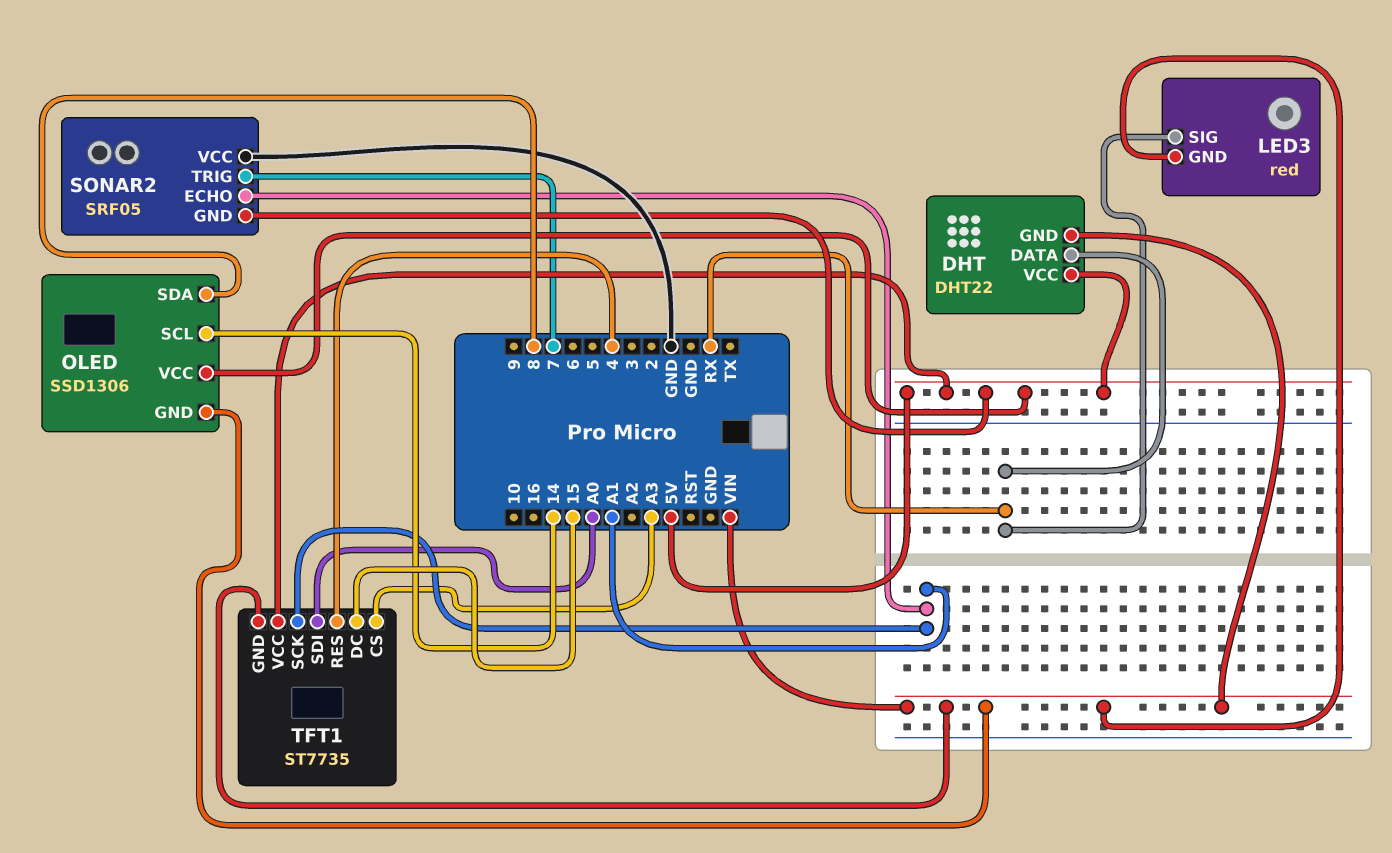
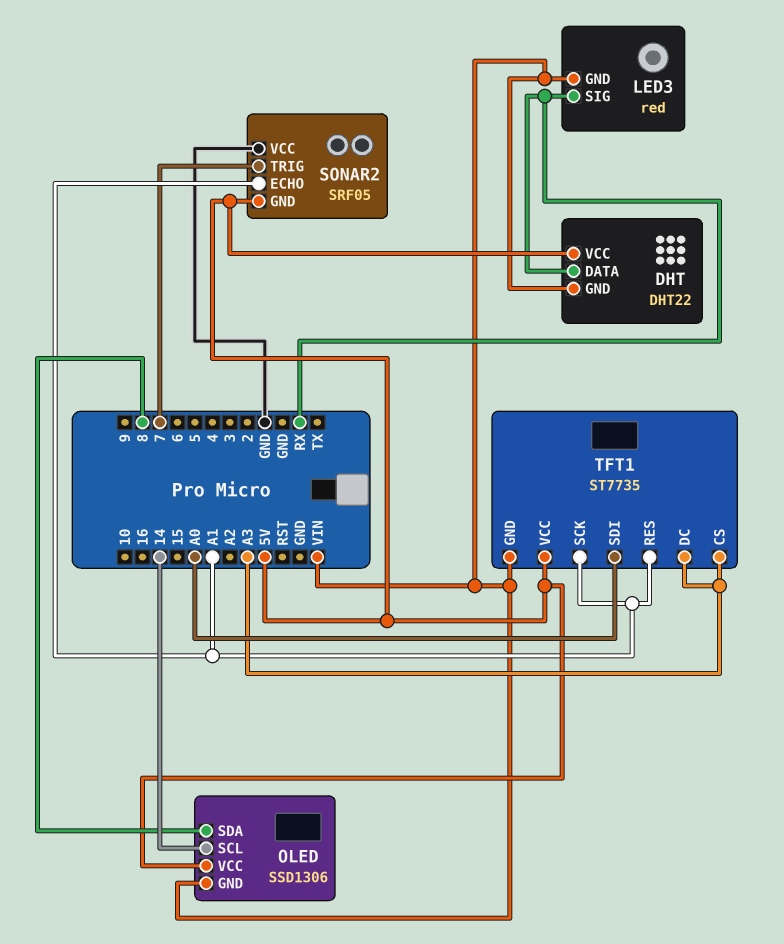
TFT1 pin DC: 15 -> A3
TFT1 pin RES: 4 -> A1

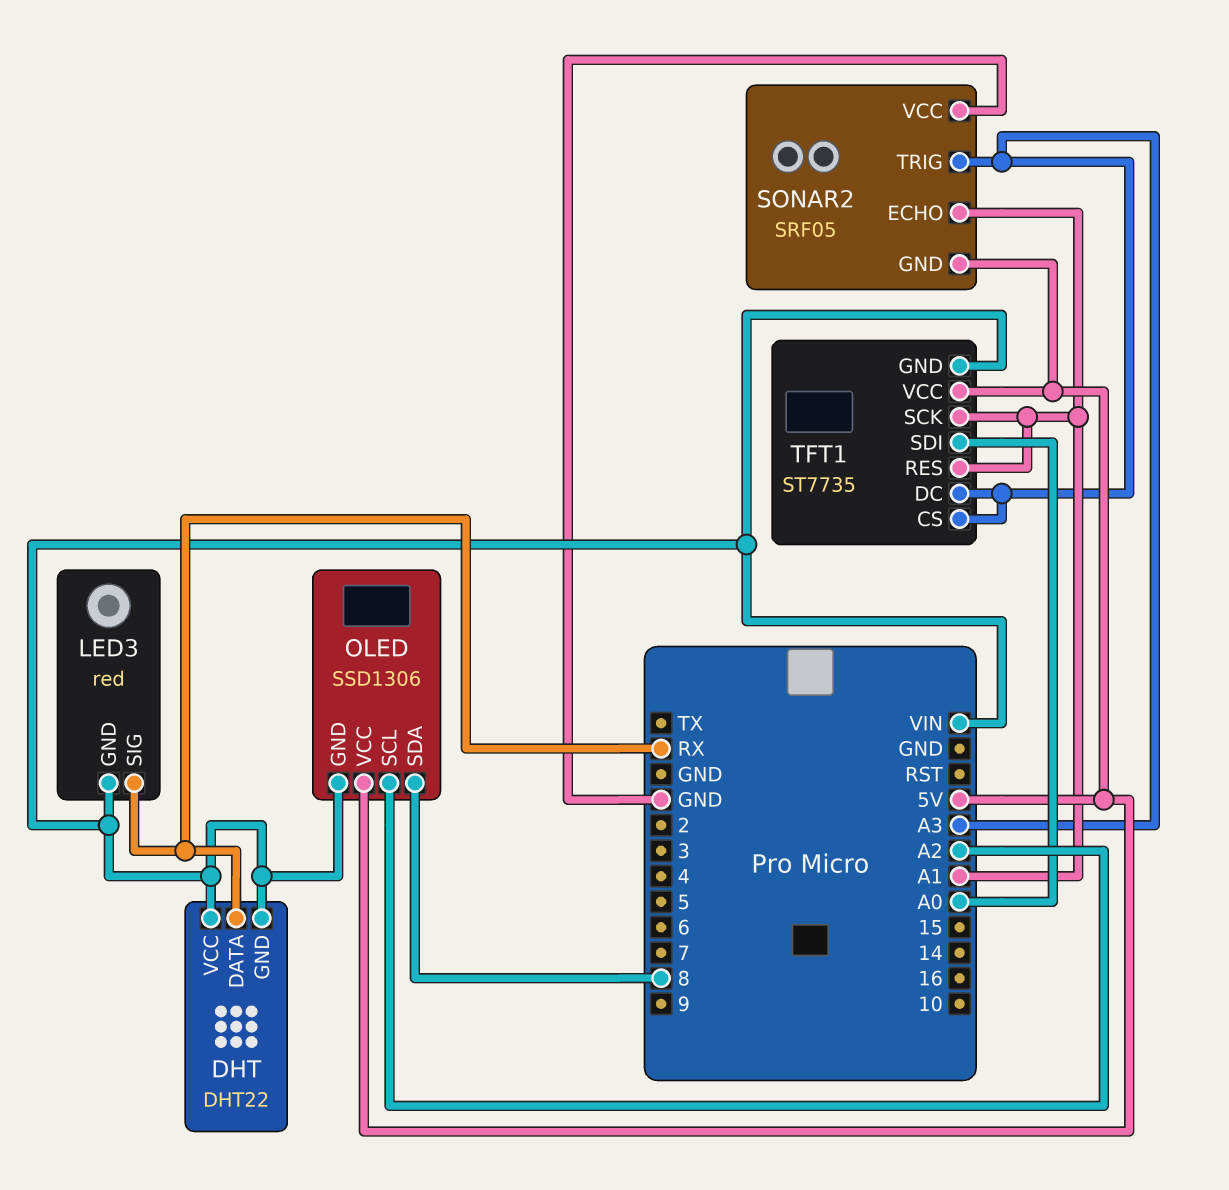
DHT pin VCC: 5V -> VIN
OLED pin SCL: 14 -> A2
SONAR2 pin TRIG: 7 -> A3

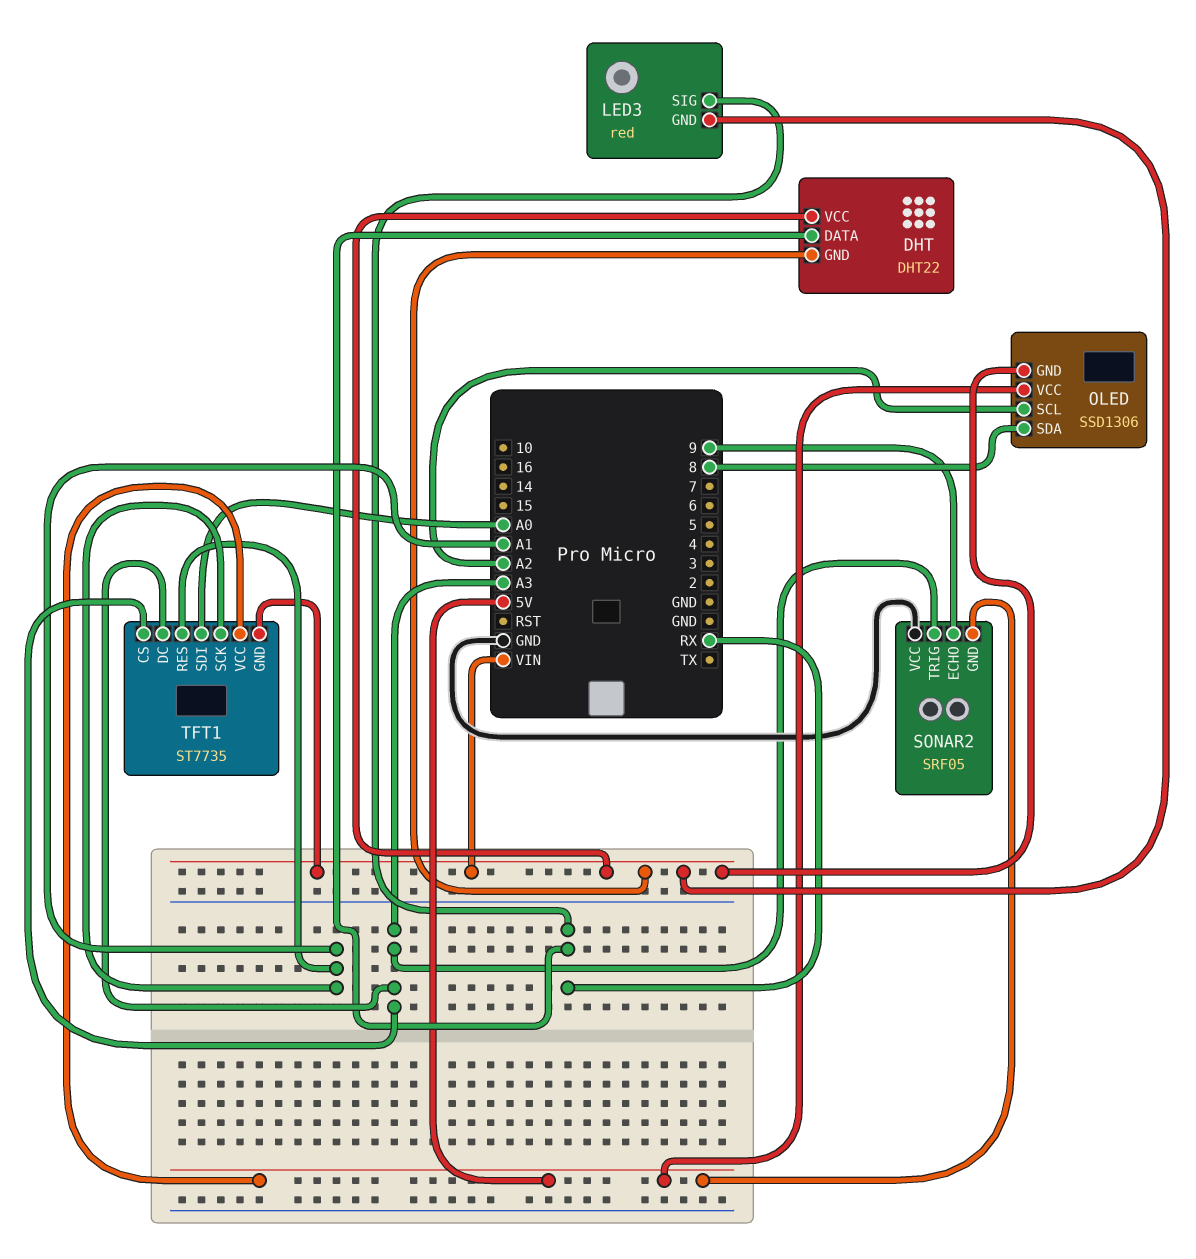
SONAR2 pin ECHO: A1 -> 9

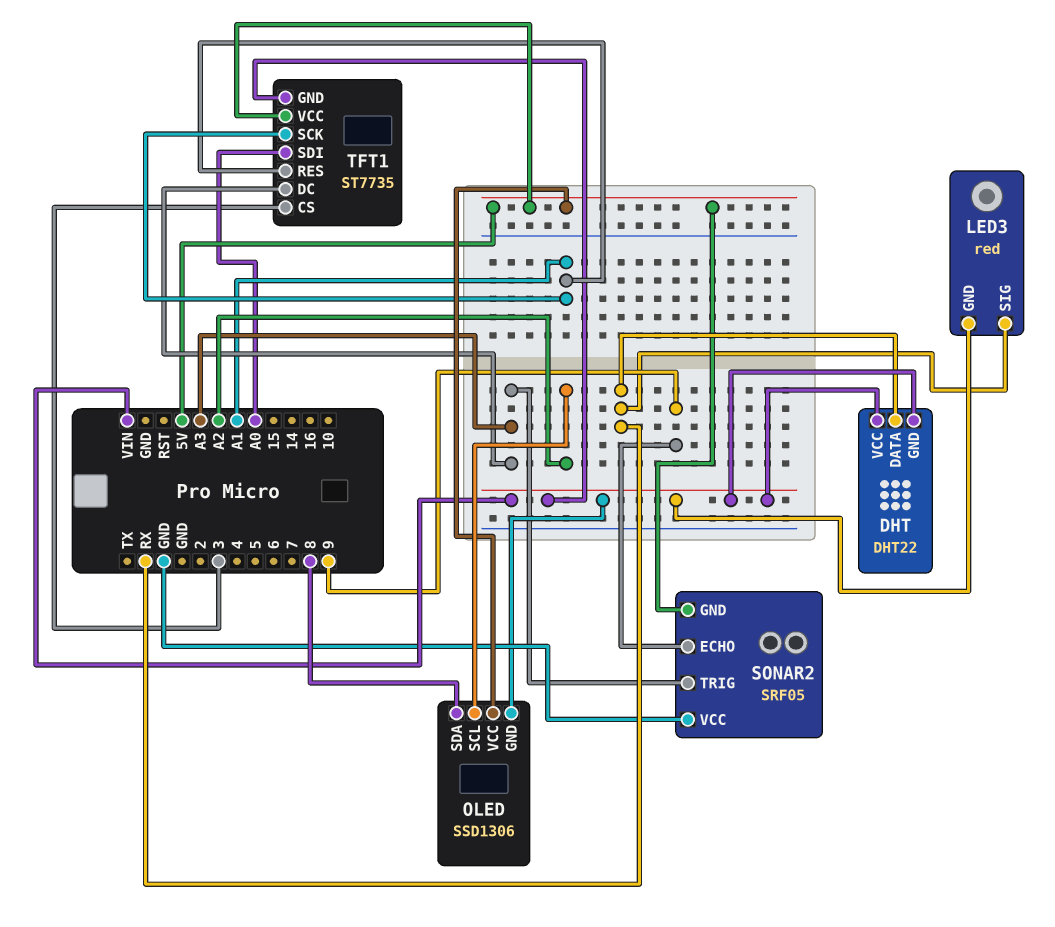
TFT1 pin CS: A3 -> 3

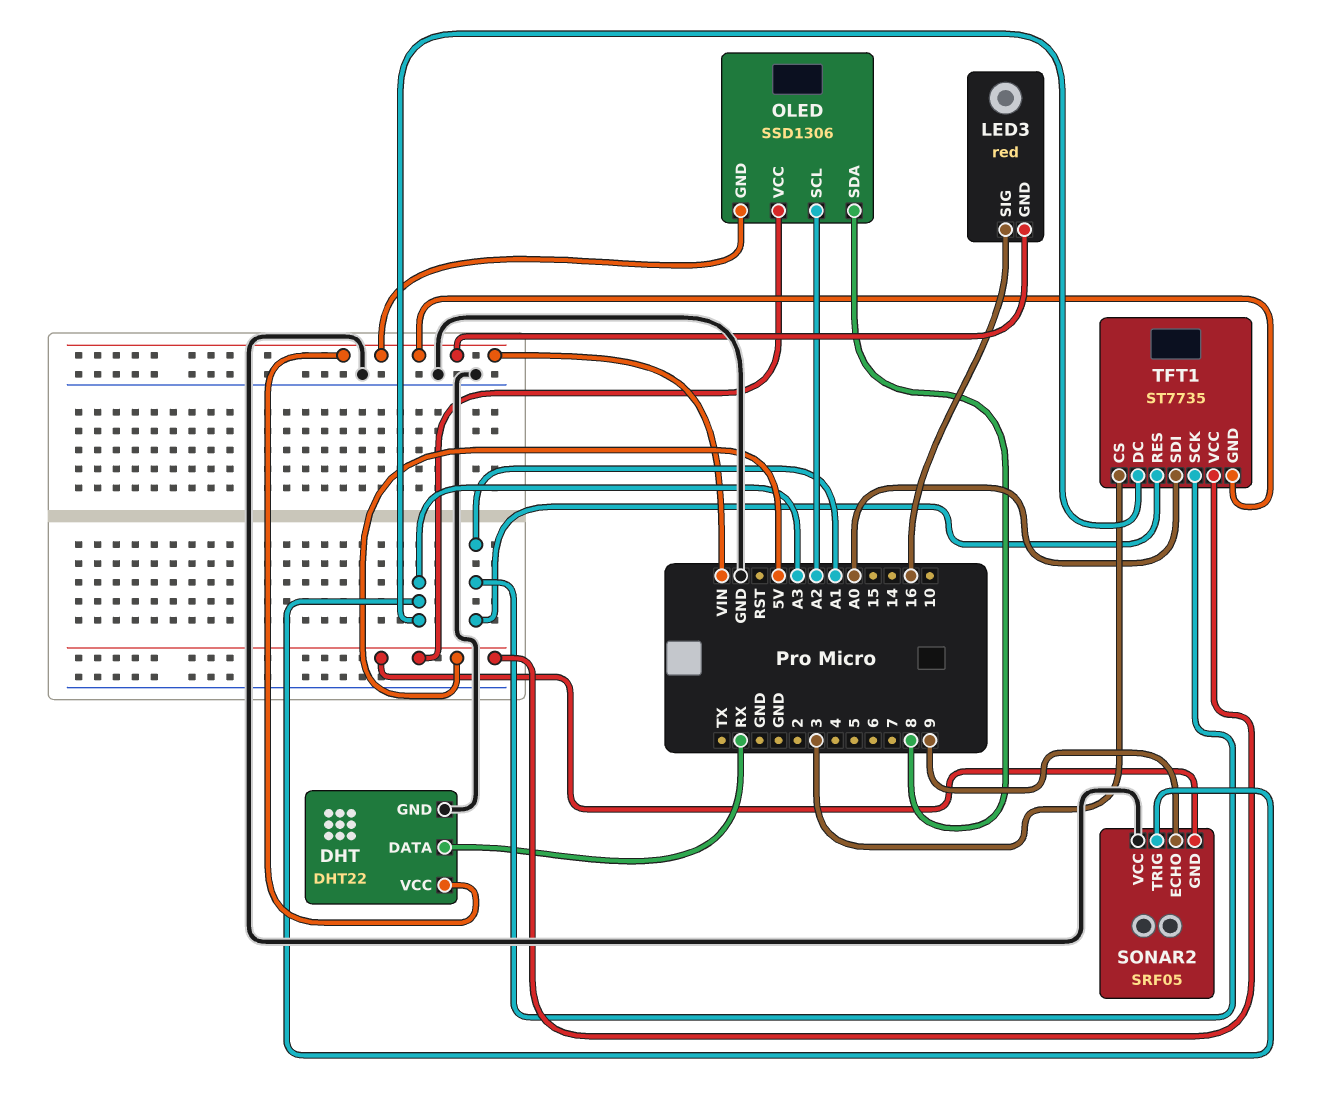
DHT pin GND: VIN -> GND
LED3 pin SIG: RX -> 16

